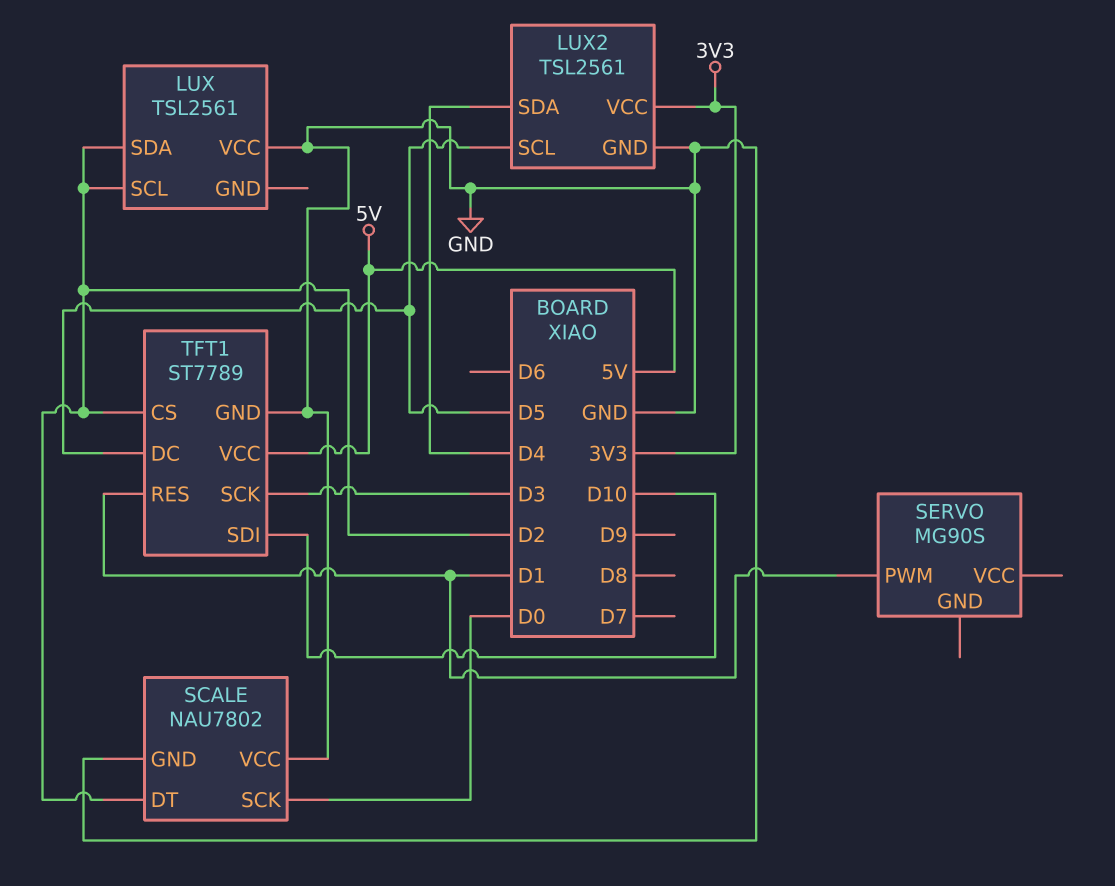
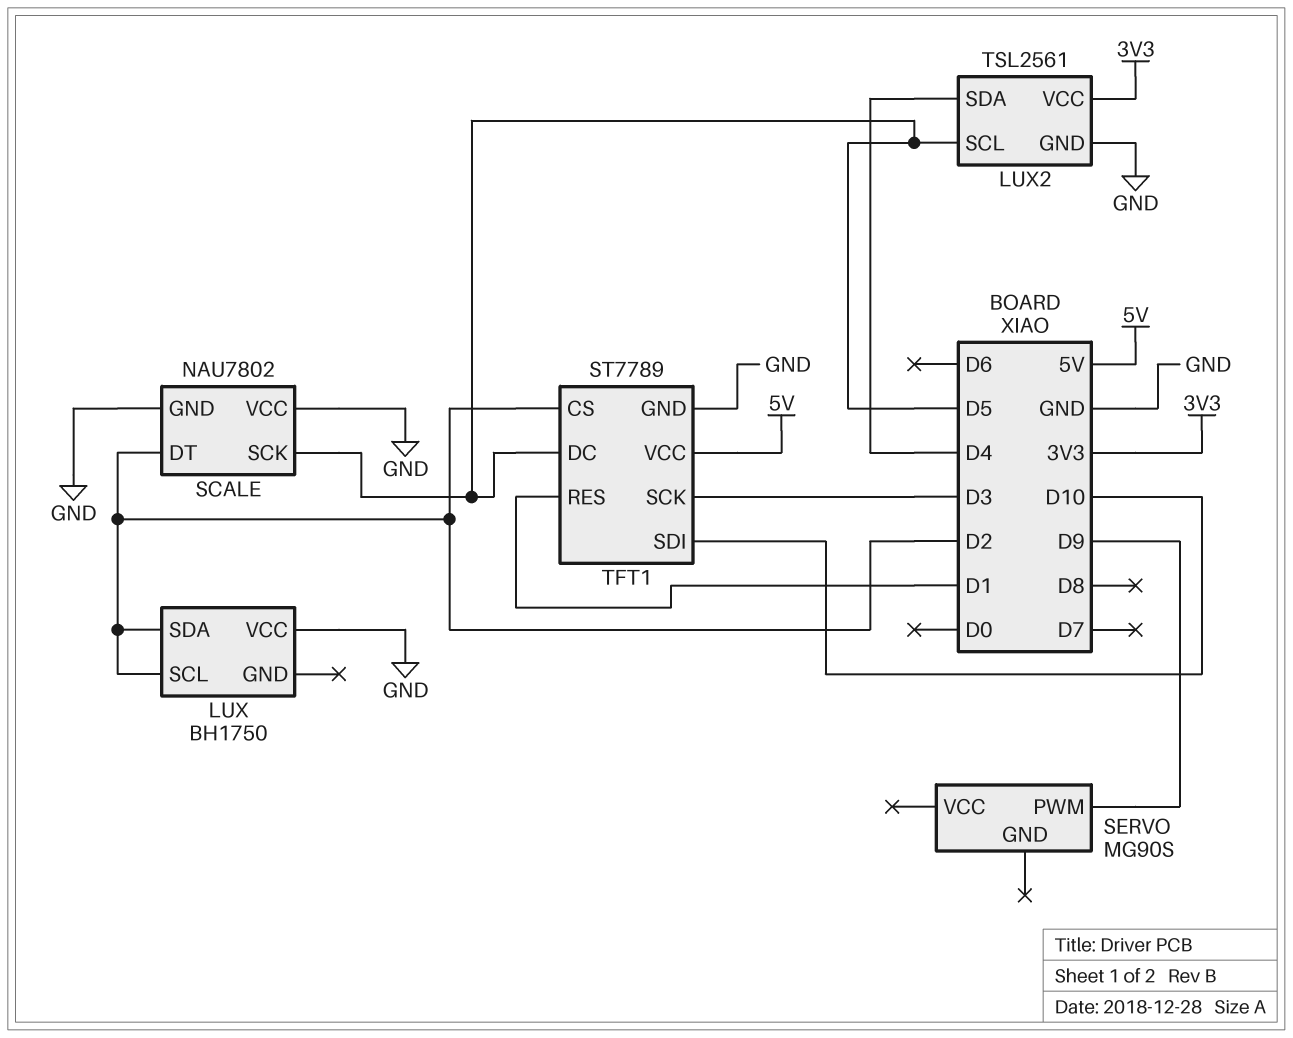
LUX: TSL2561 -> BH1750
SCALE pin SCK: D0 -> D5
SERVO pin PWM: D1 -> D9

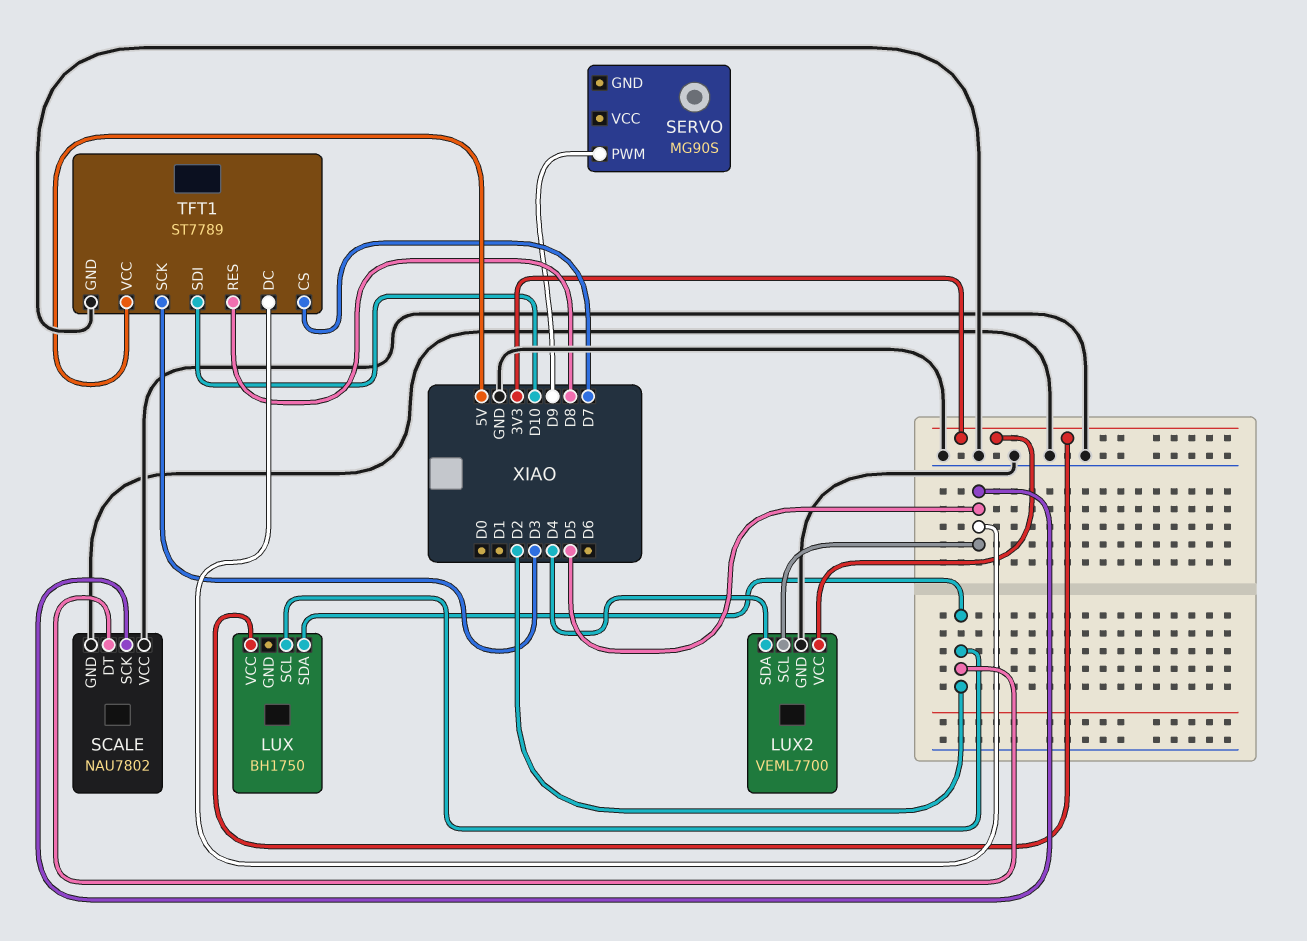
LUX pin VCC: GND -> 3V3
LUX2: TSL2561 -> VEML7700
TFT1 pin CS: D2 -> D7
TFT1 pin RES: D1 -> D8

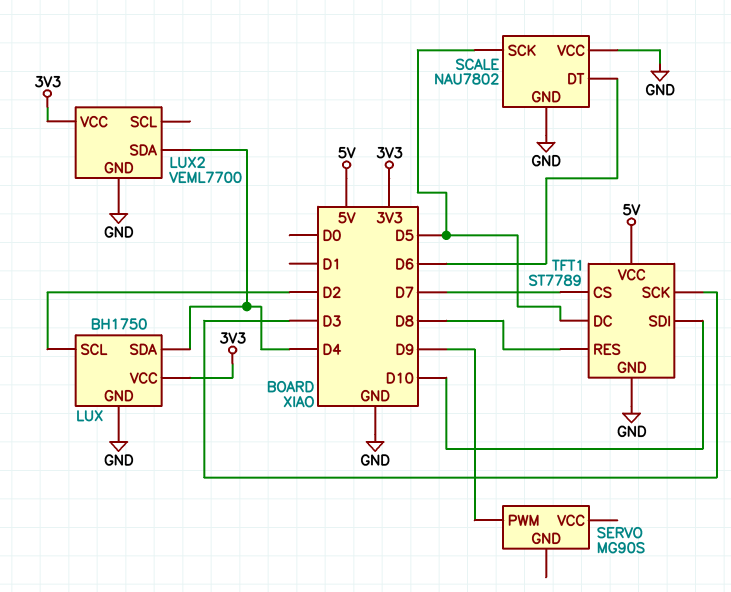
LUX pin GND: none -> GND
LUX pin SDA: D2 -> D4
LUX2 pin SCL: D5 -> none
SCALE pin DT: D2 -> D6

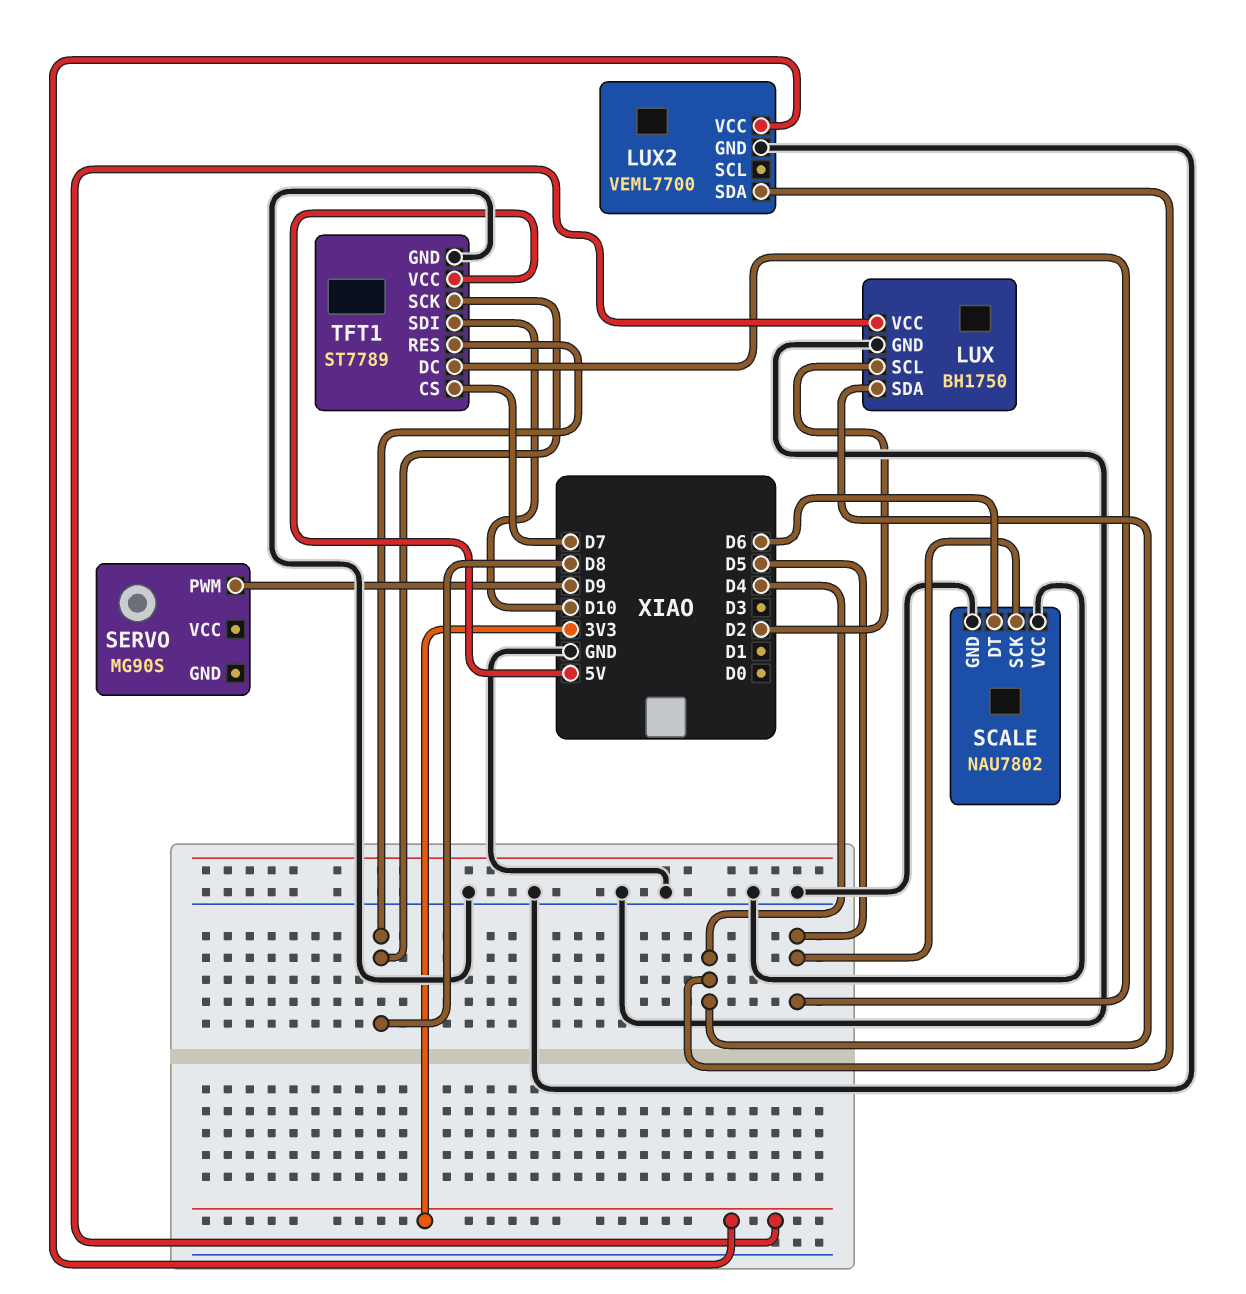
TFT1 pin SCK: D3 -> D8

